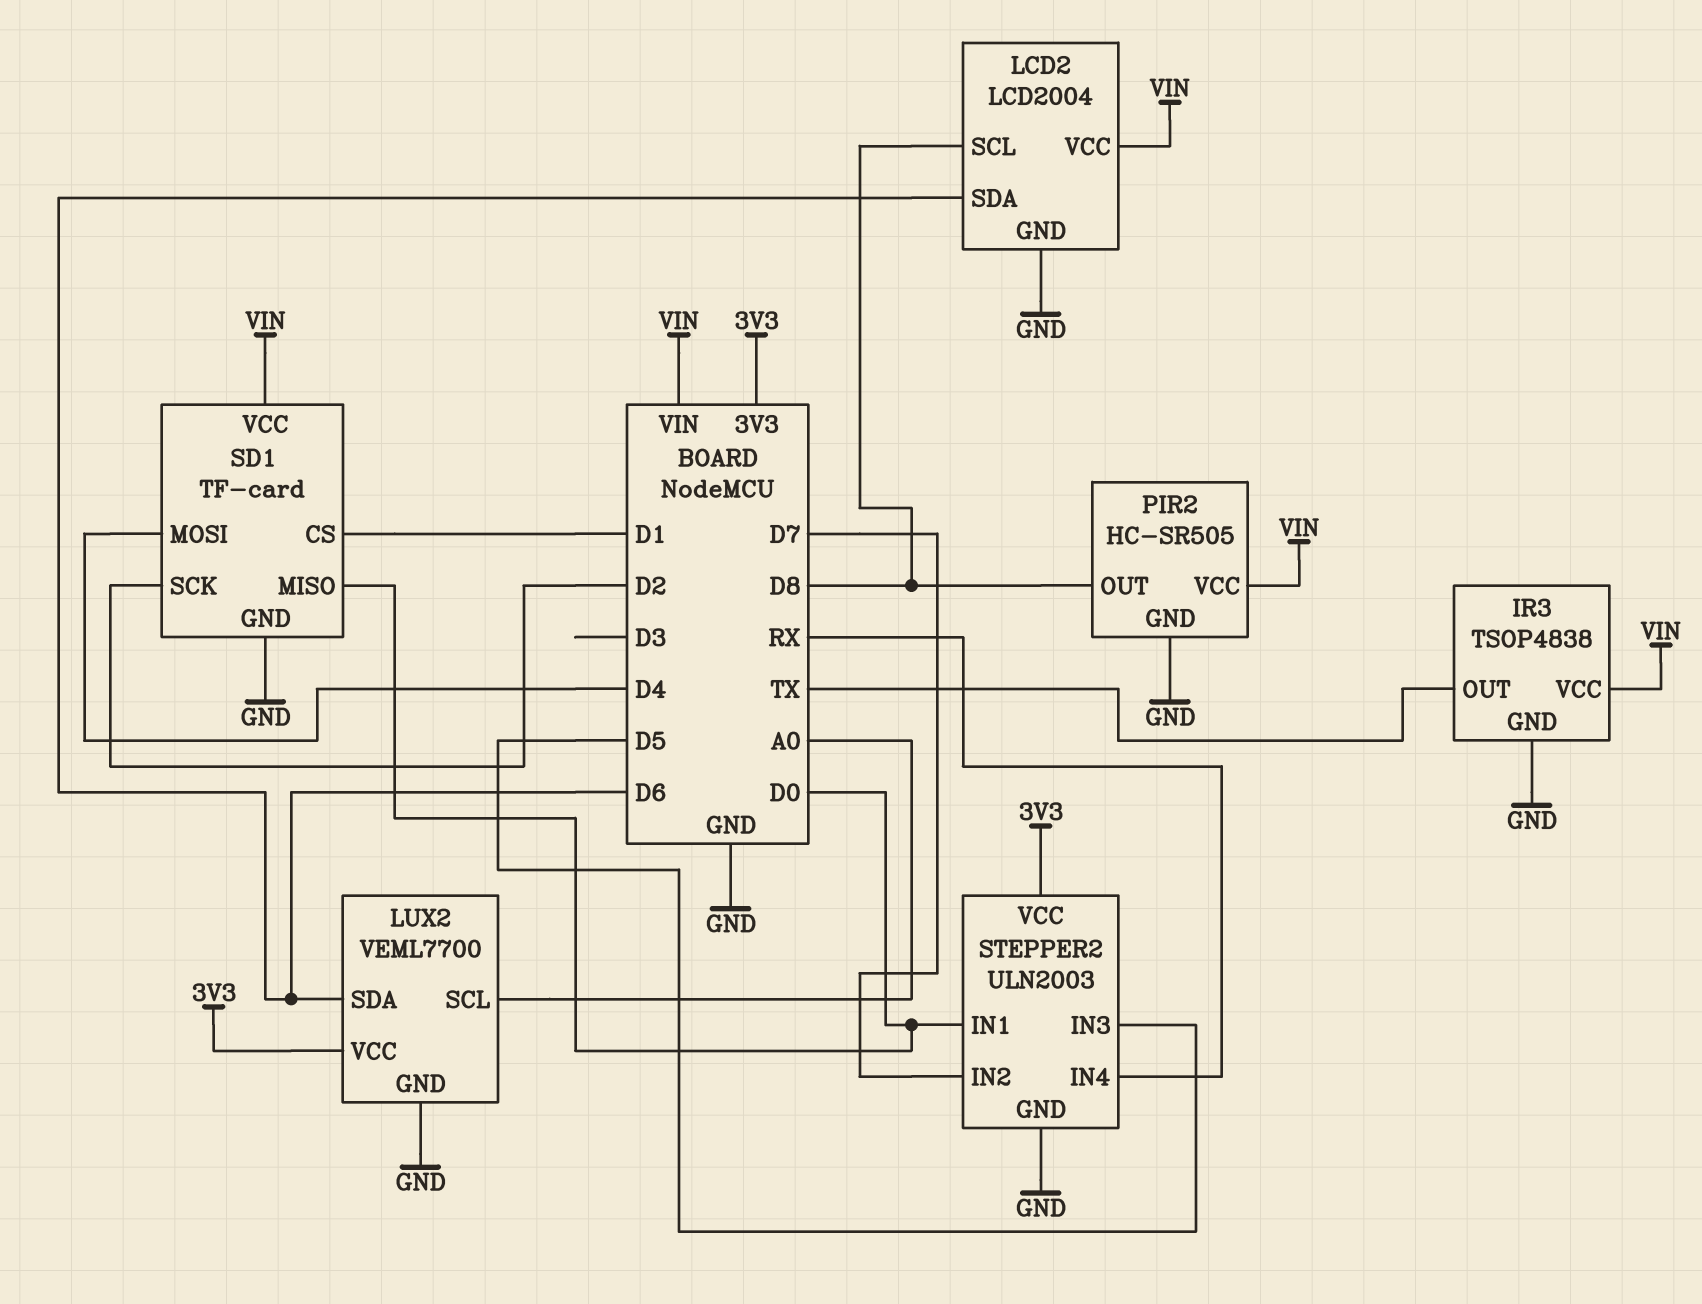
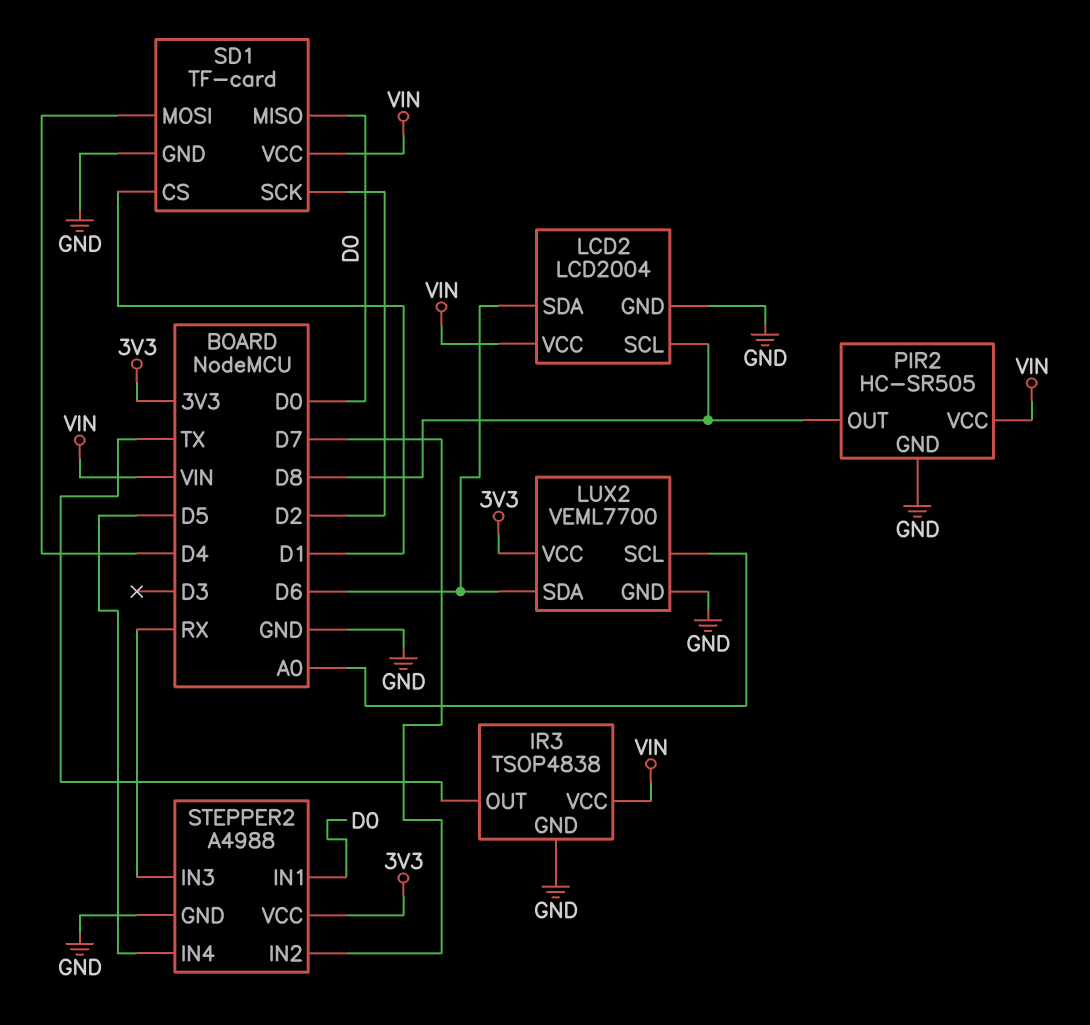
STEPPER2: ULN2003 -> A4988
STEPPER2 pin IN3: D5 -> RX
STEPPER2 pin IN4: RX -> D5

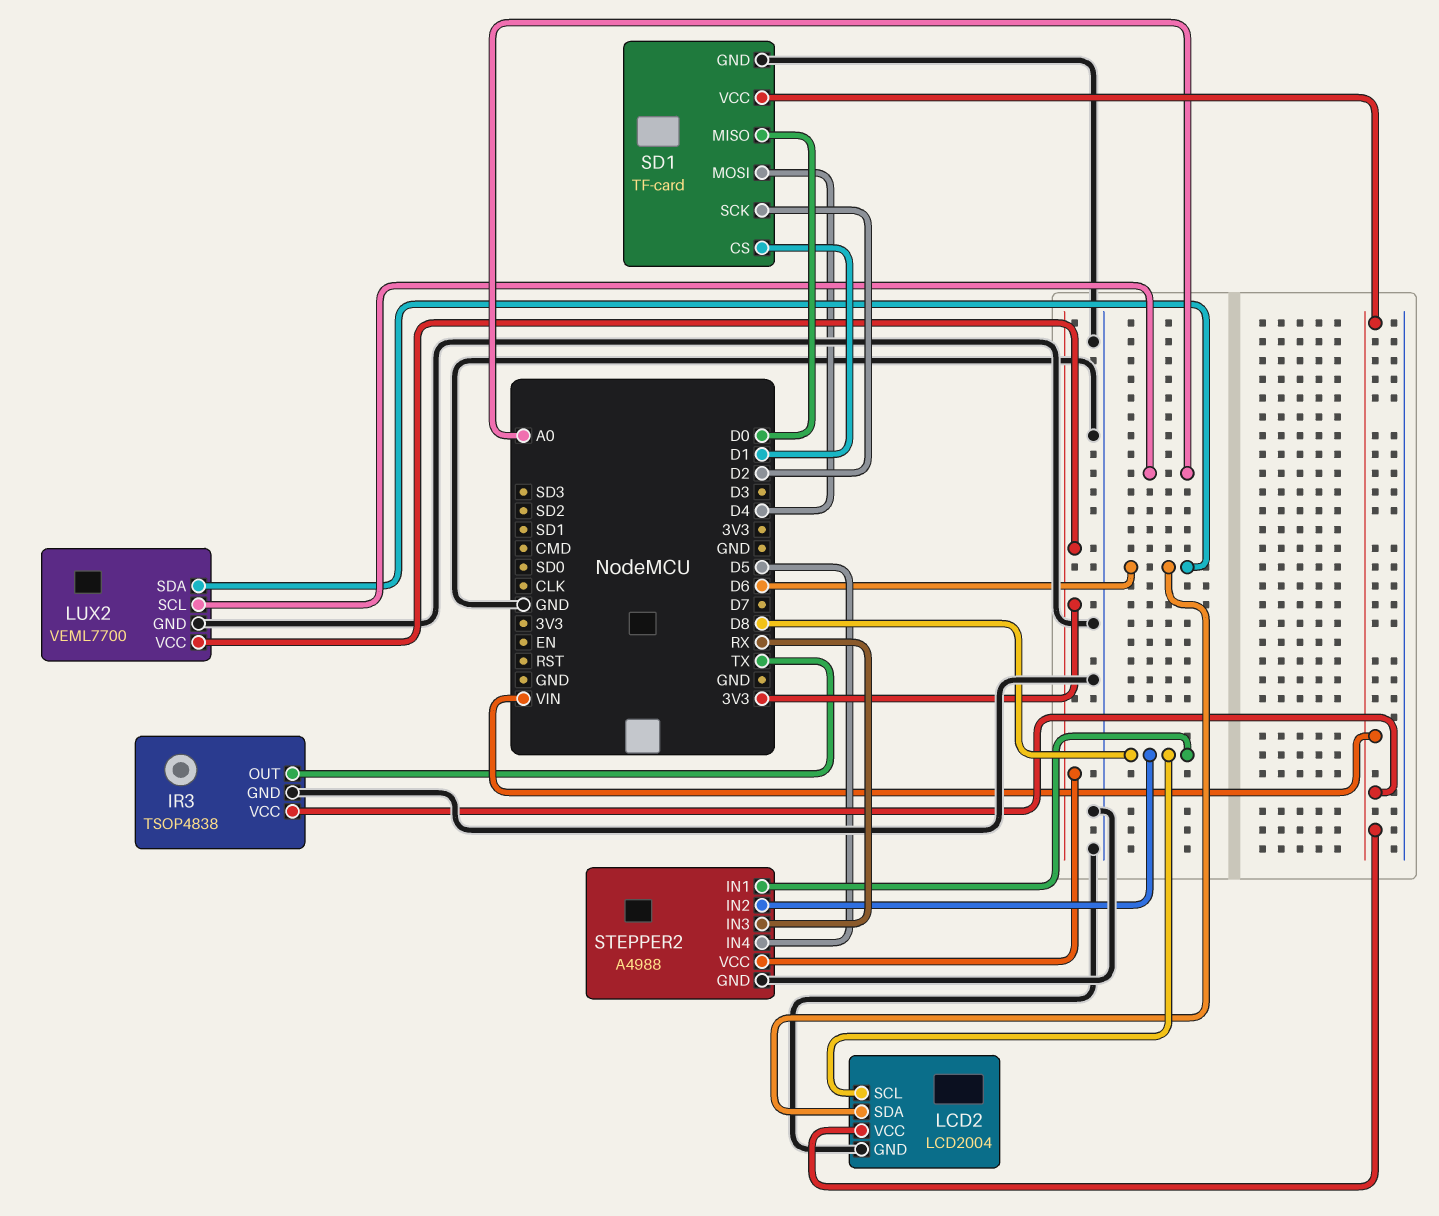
PIR2: HC-SR505 -> none
PIR2 pin GND: GND -> none
PIR2 pin OUT: D8 -> none
PIR2 pin VCC: VIN -> none
STEPPER2 pin IN1: D0 -> D8
STEPPER2 pin IN2: D7 -> D8

